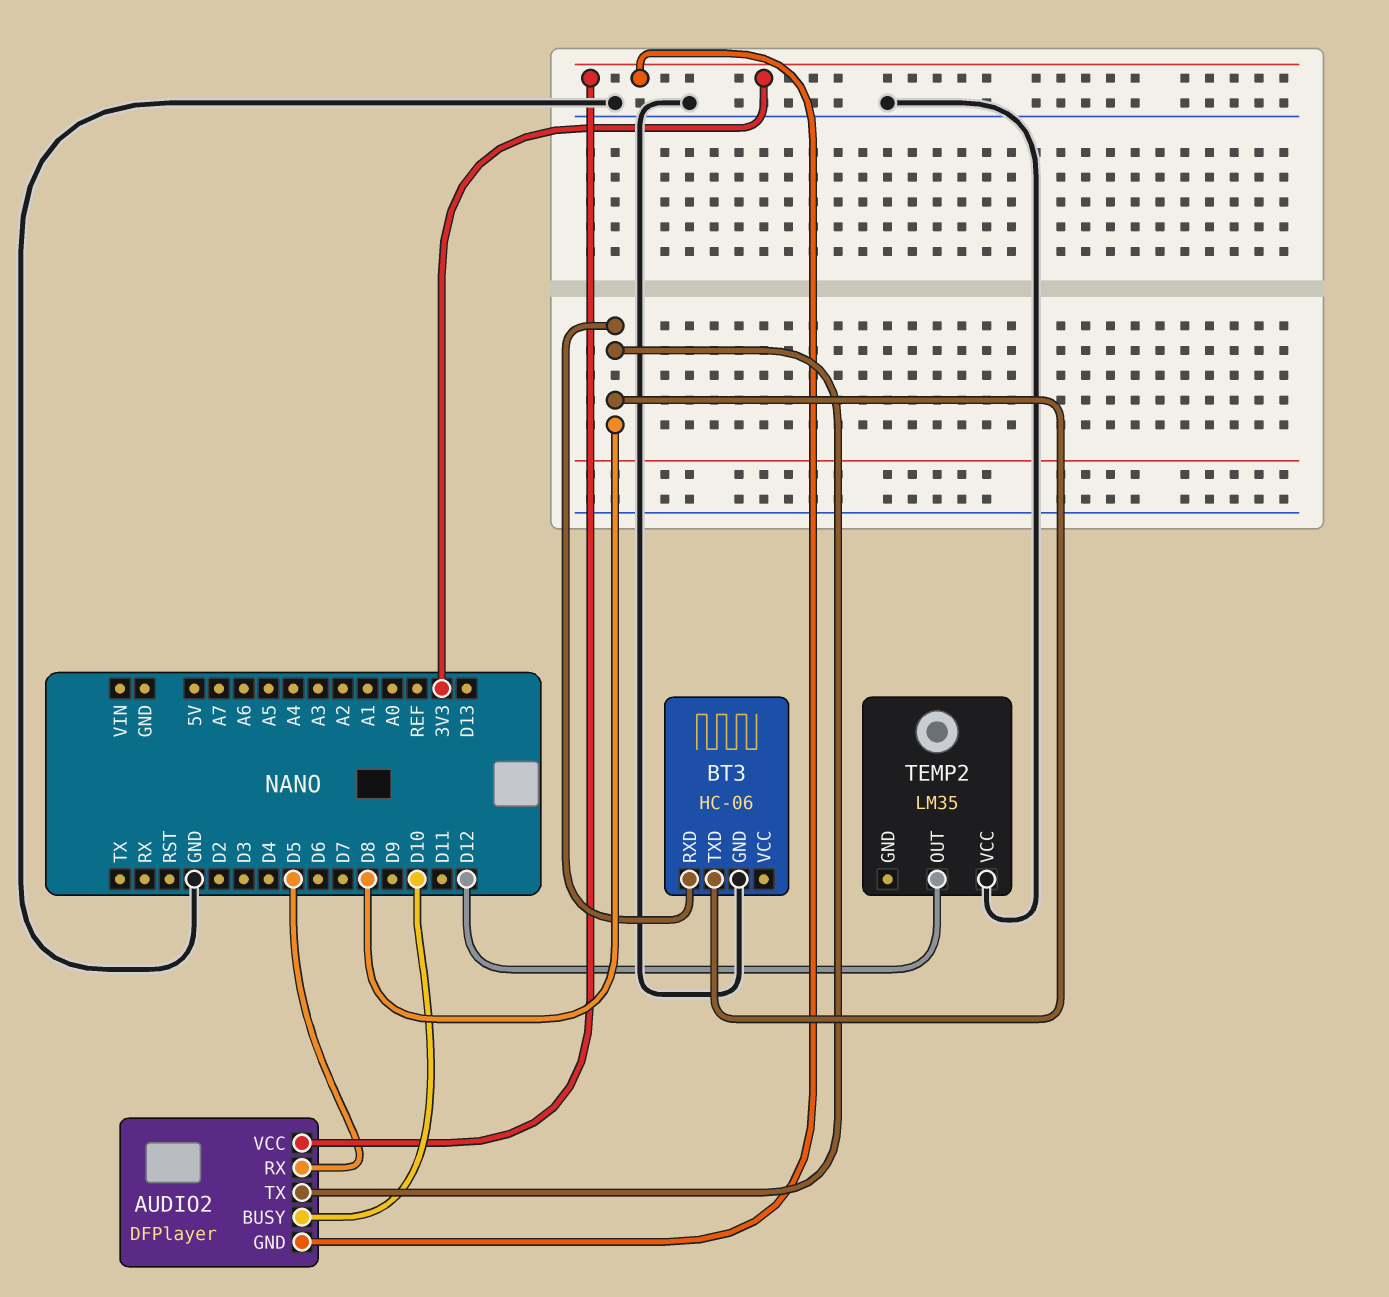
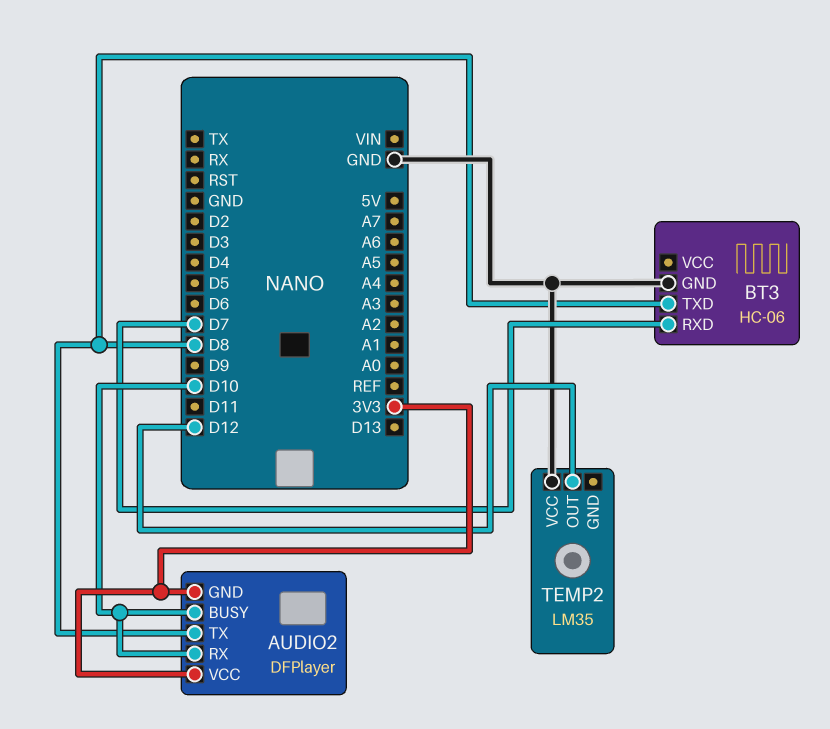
AUDIO2 pin RX: D5 -> D10
BT3 pin RXD: D8 -> D7

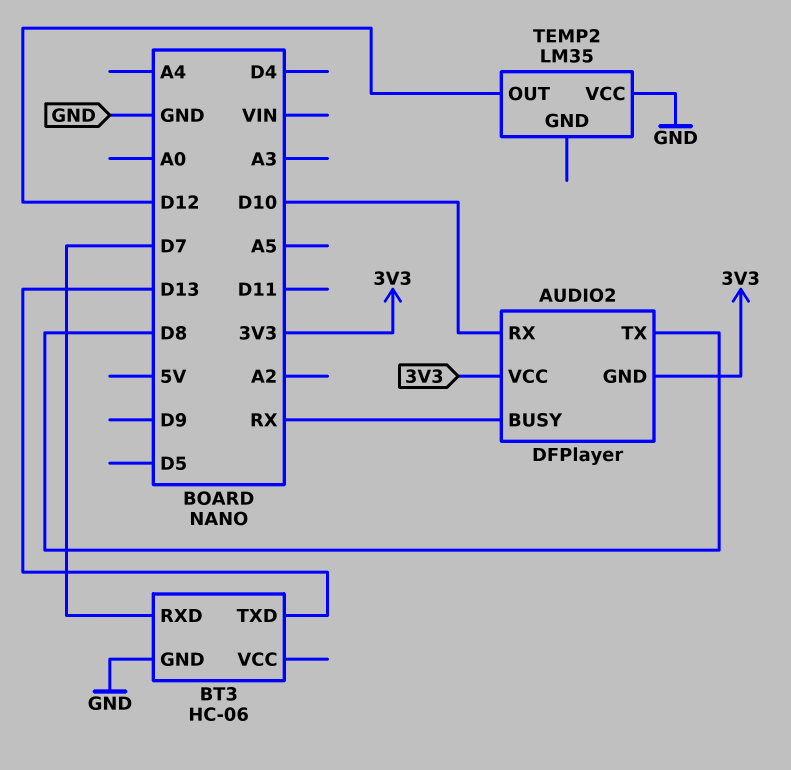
AUDIO2 pin BUSY: D10 -> RX
BT3 pin TXD: D8 -> D13

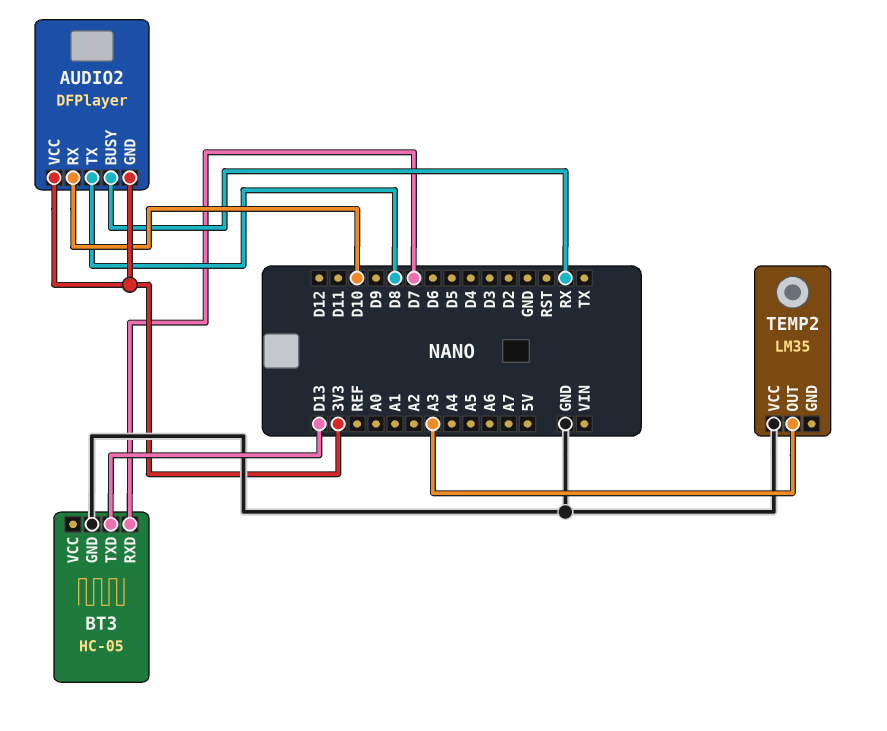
BT3: HC-06 -> HC-05
TEMP2 pin OUT: D12 -> A3

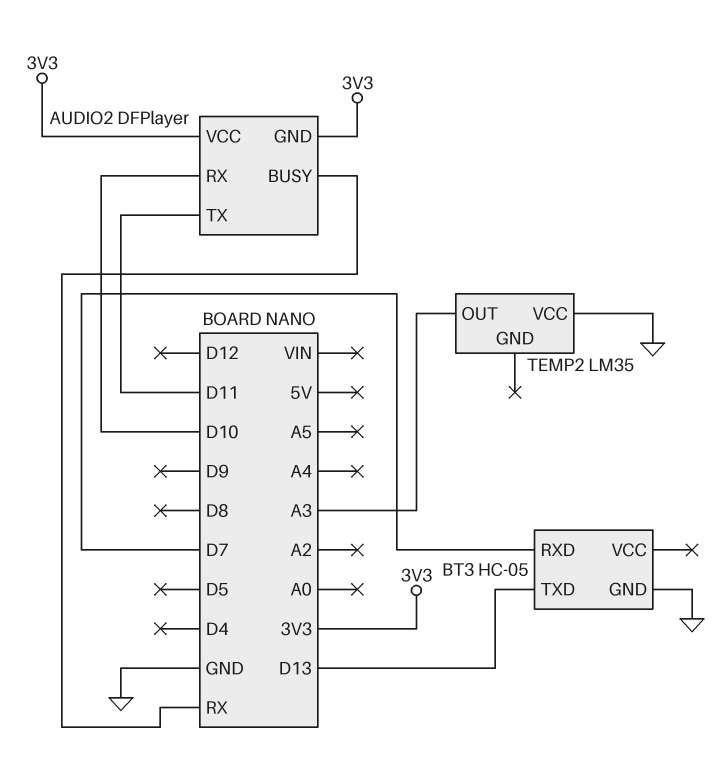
AUDIO2 pin TX: D8 -> D11

